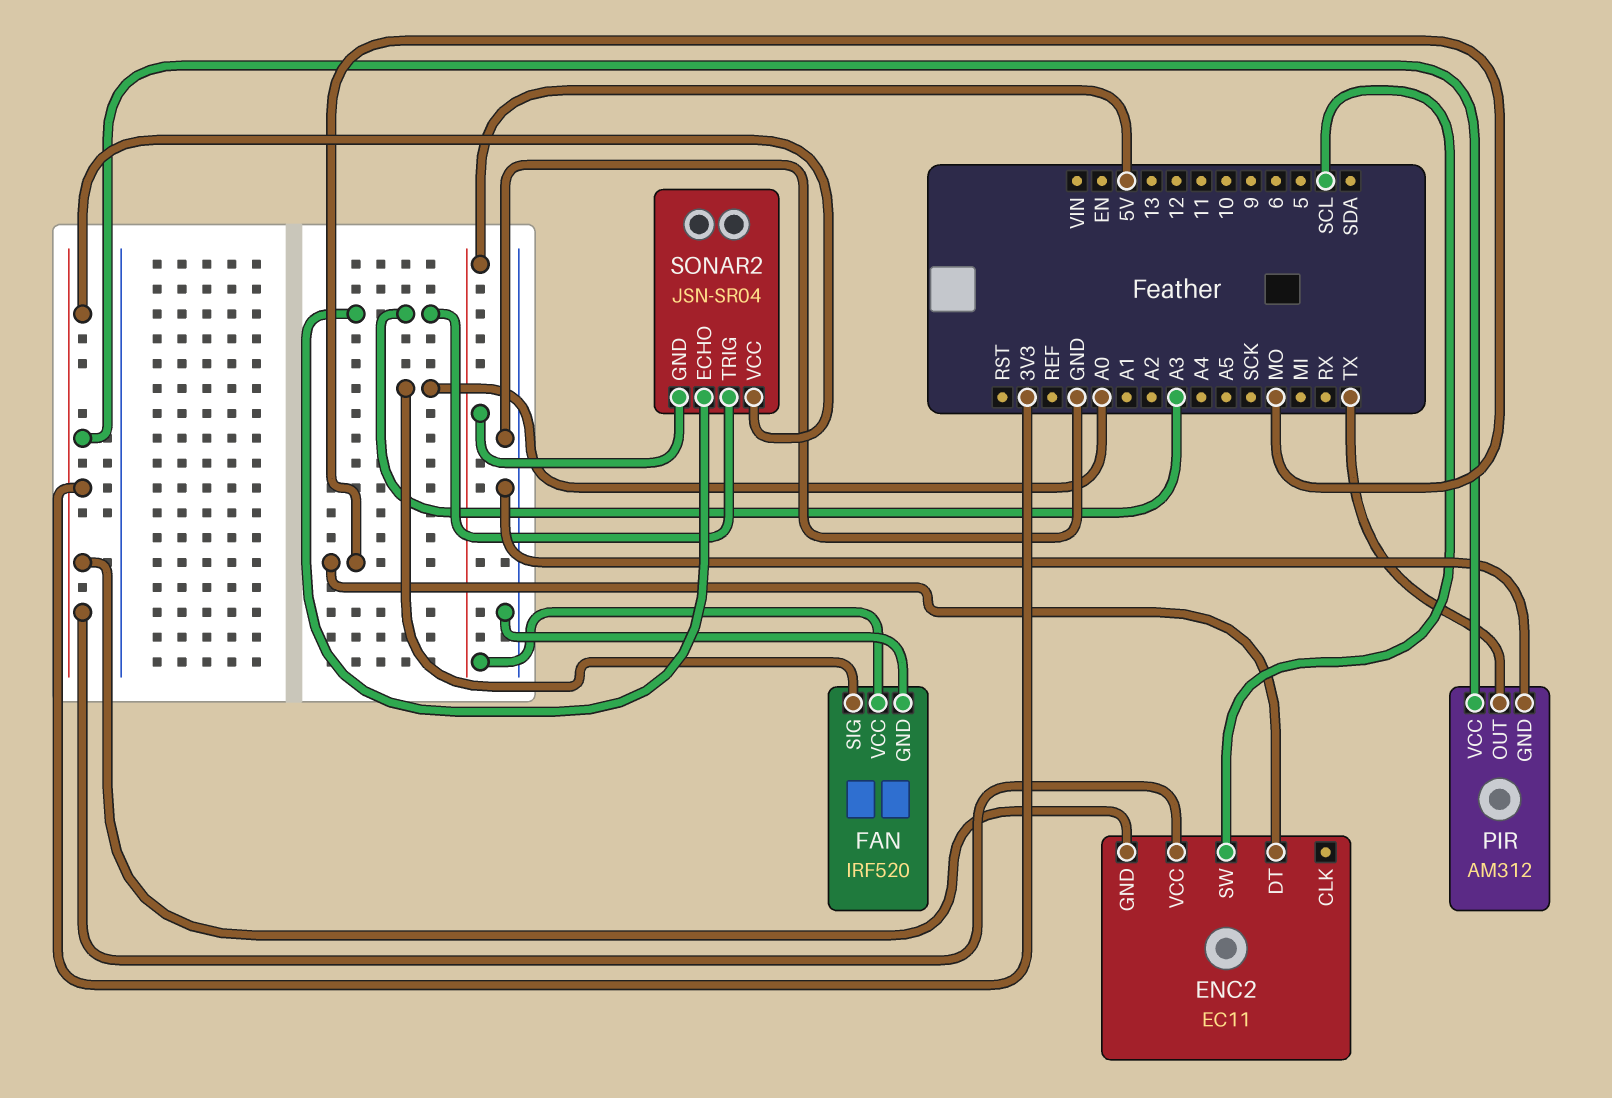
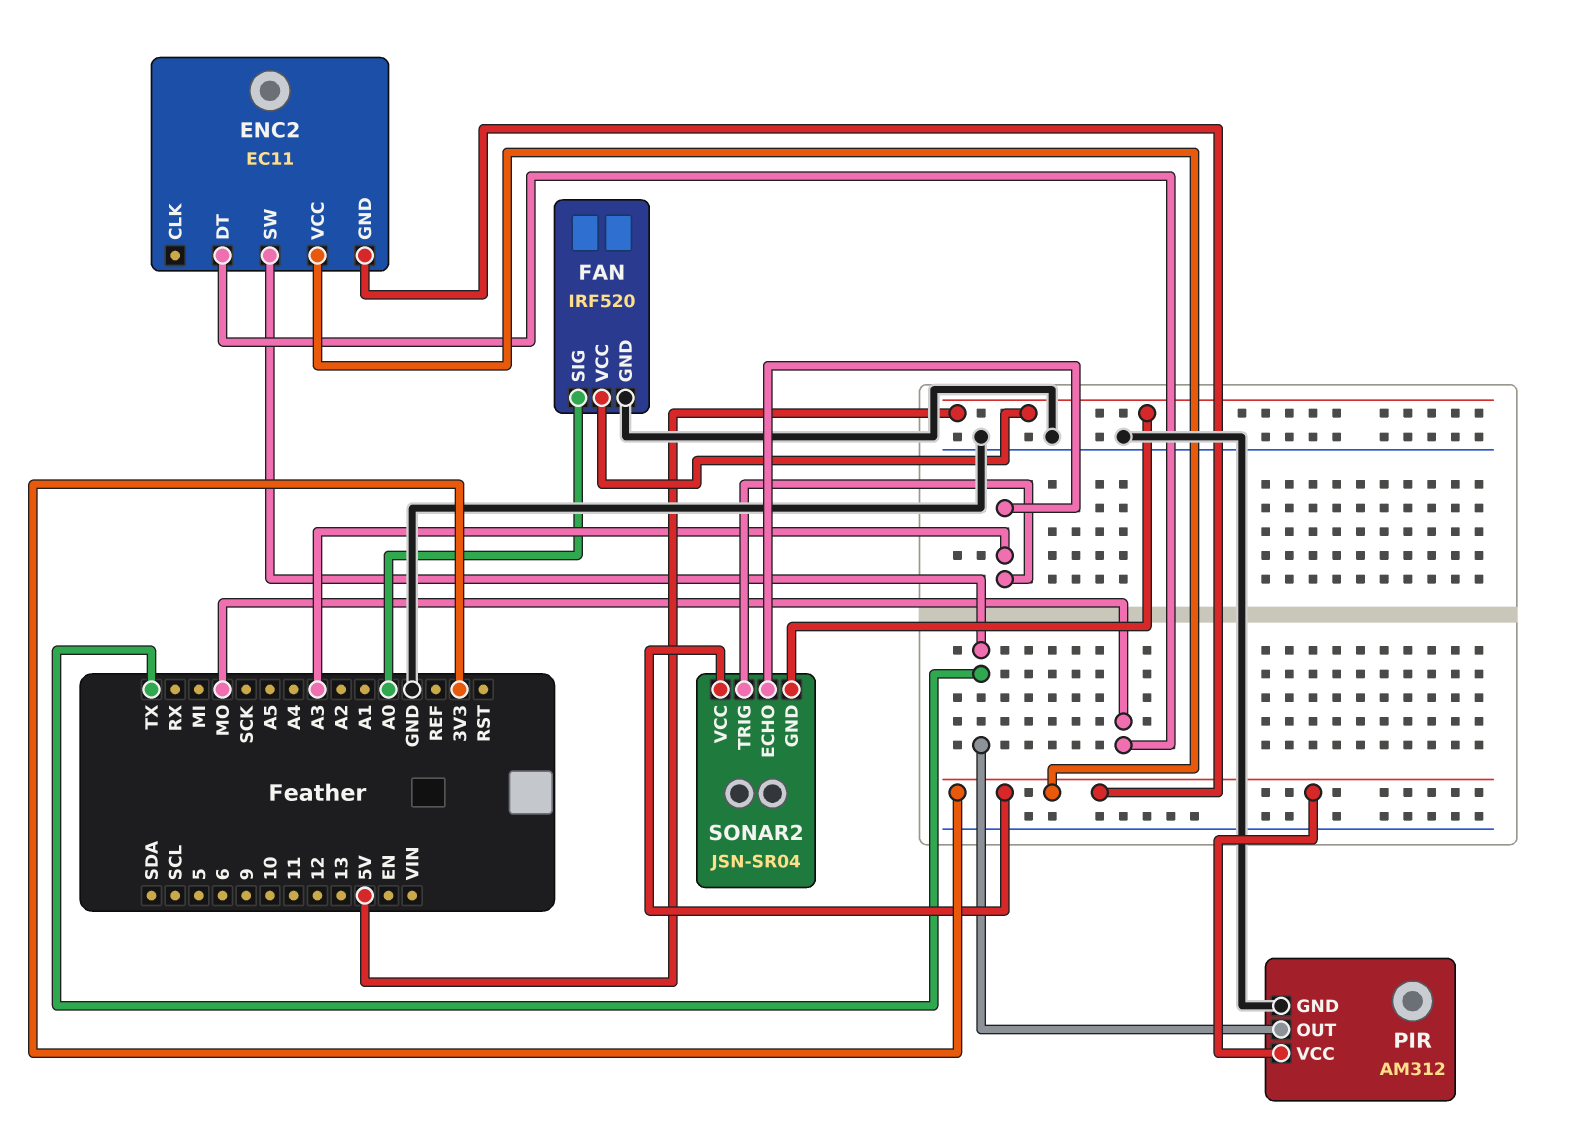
ENC2 pin SW: SCL -> TX

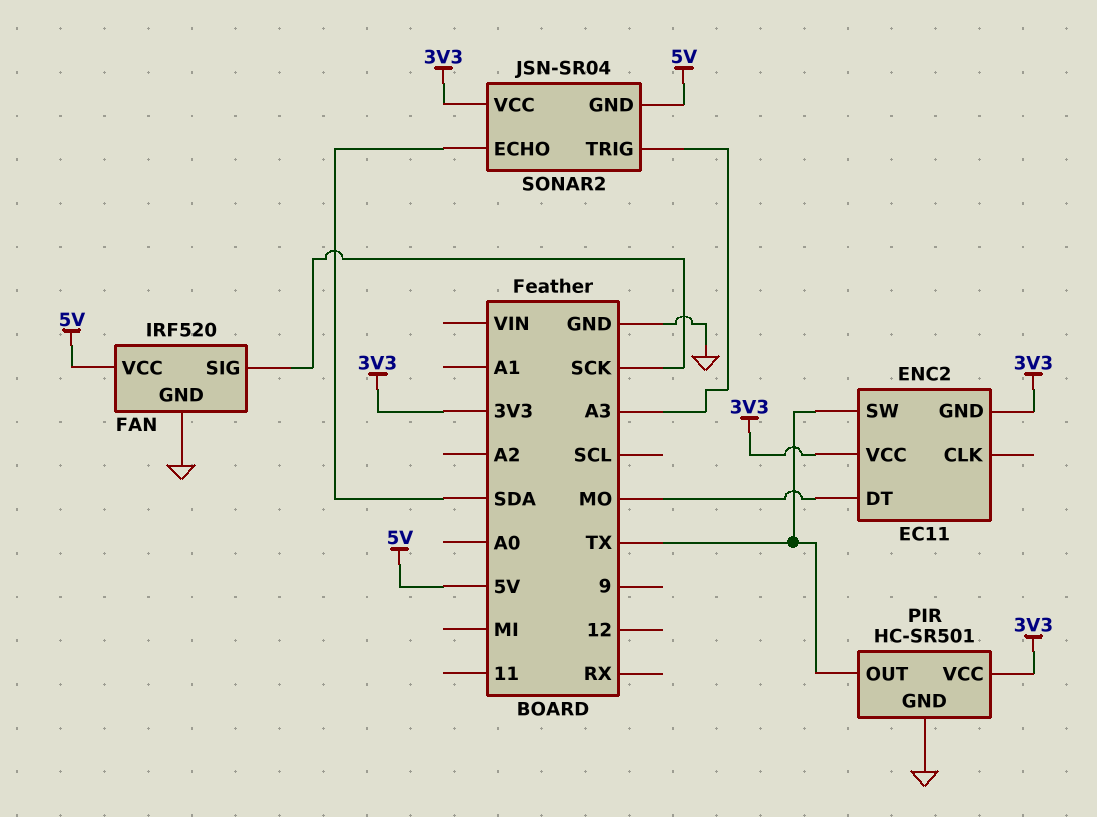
FAN pin SIG: A0 -> SCK
PIR: AM312 -> HC-SR501
SONAR2 pin ECHO: A3 -> SDA

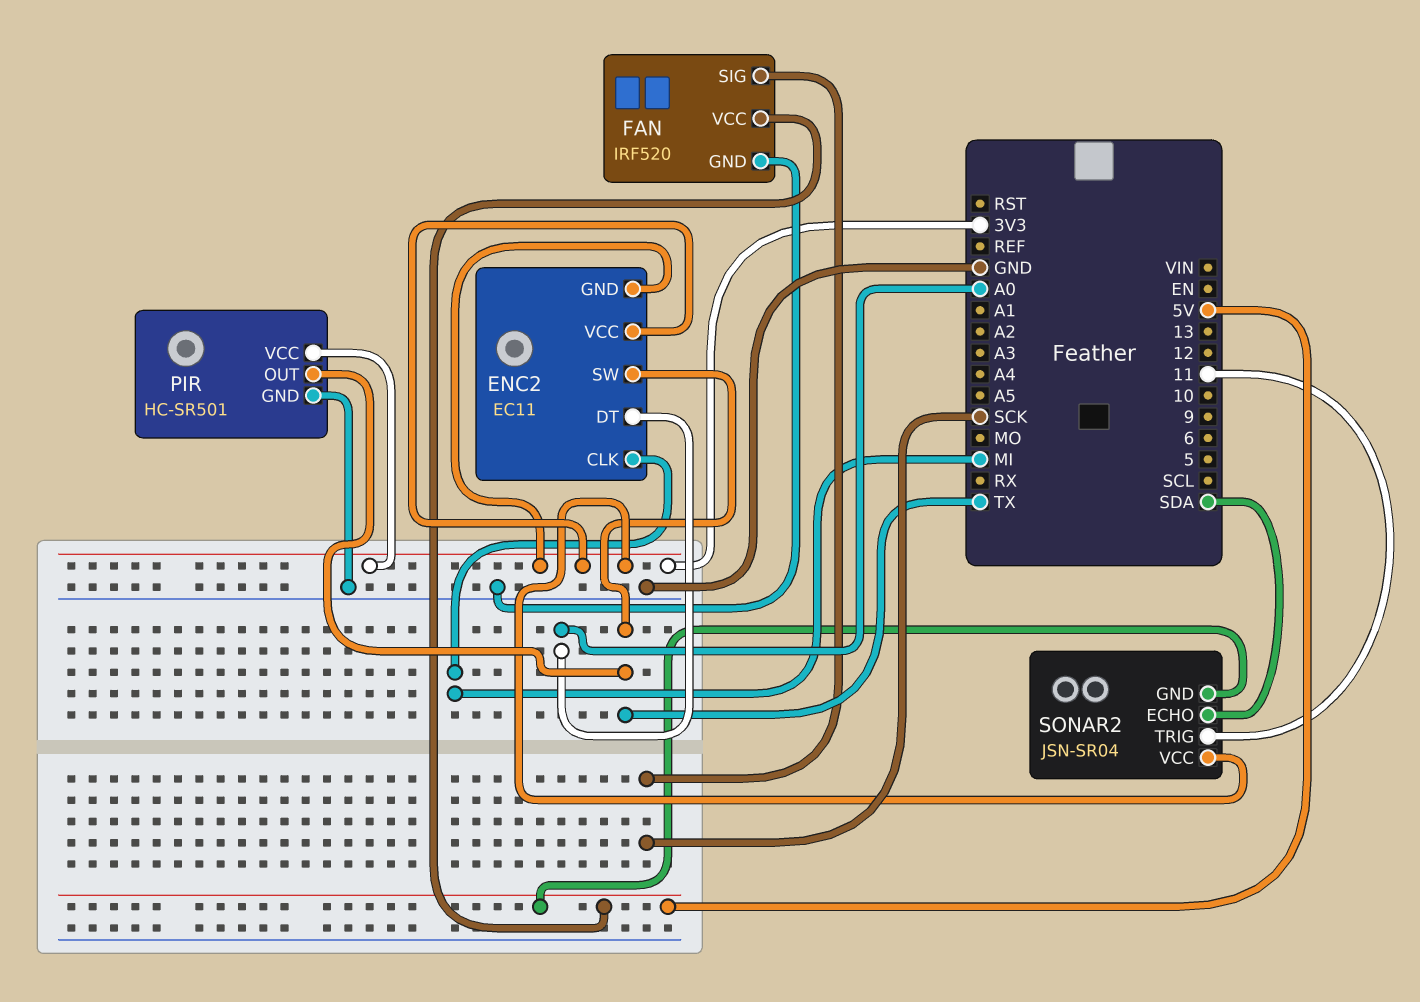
ENC2 pin CLK: none -> MI
ENC2 pin DT: MO -> A0
SONAR2 pin TRIG: A3 -> 11

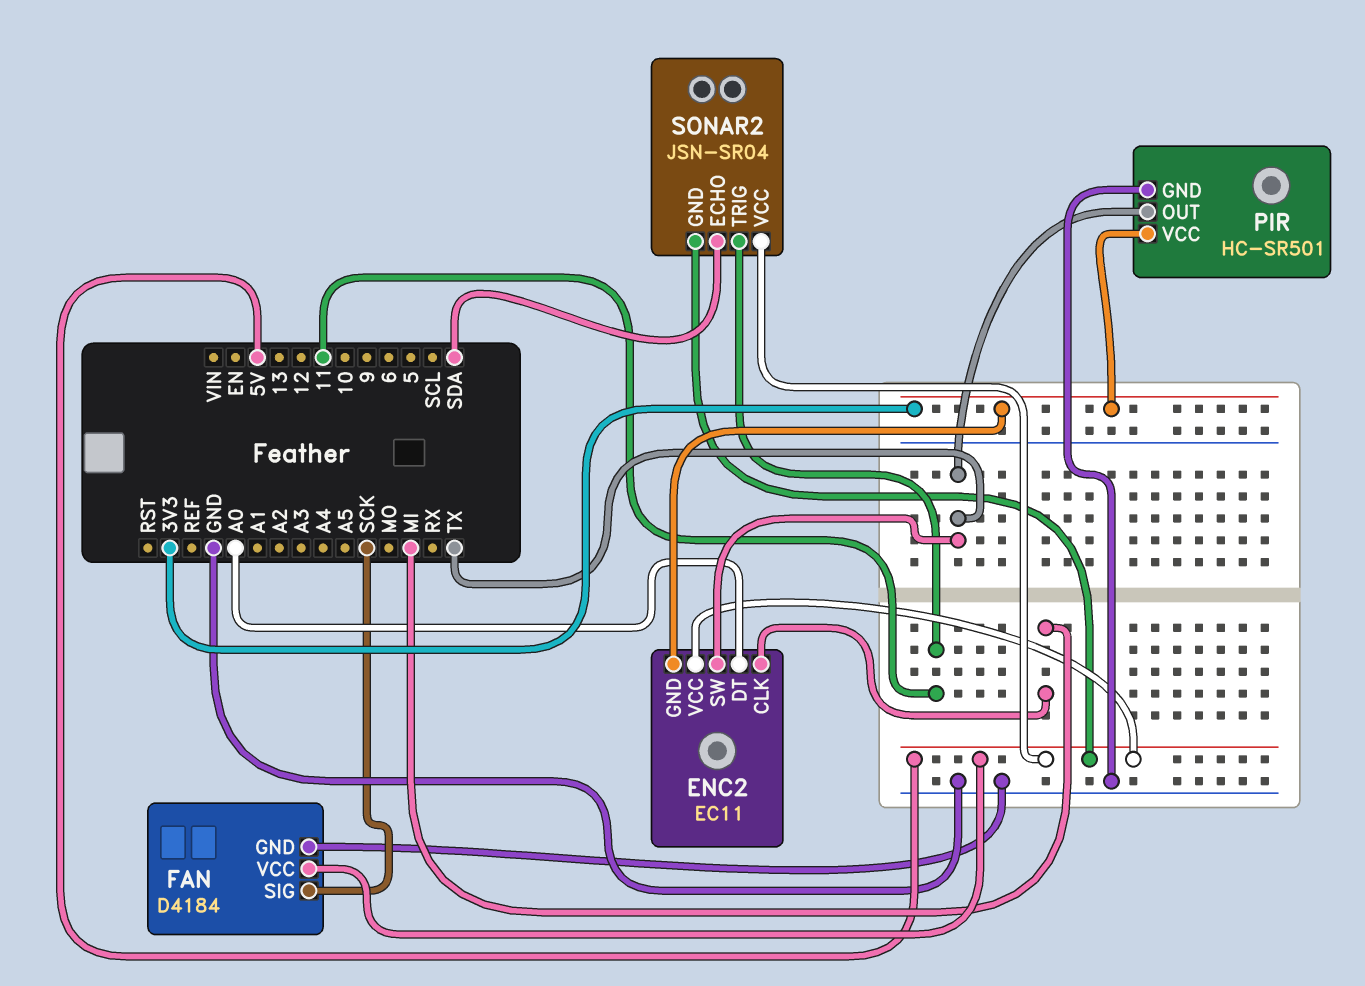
ENC2 pin VCC: 3V3 -> 5V
FAN: IRF520 -> D4184
SONAR2 pin VCC: 3V3 -> 5V

